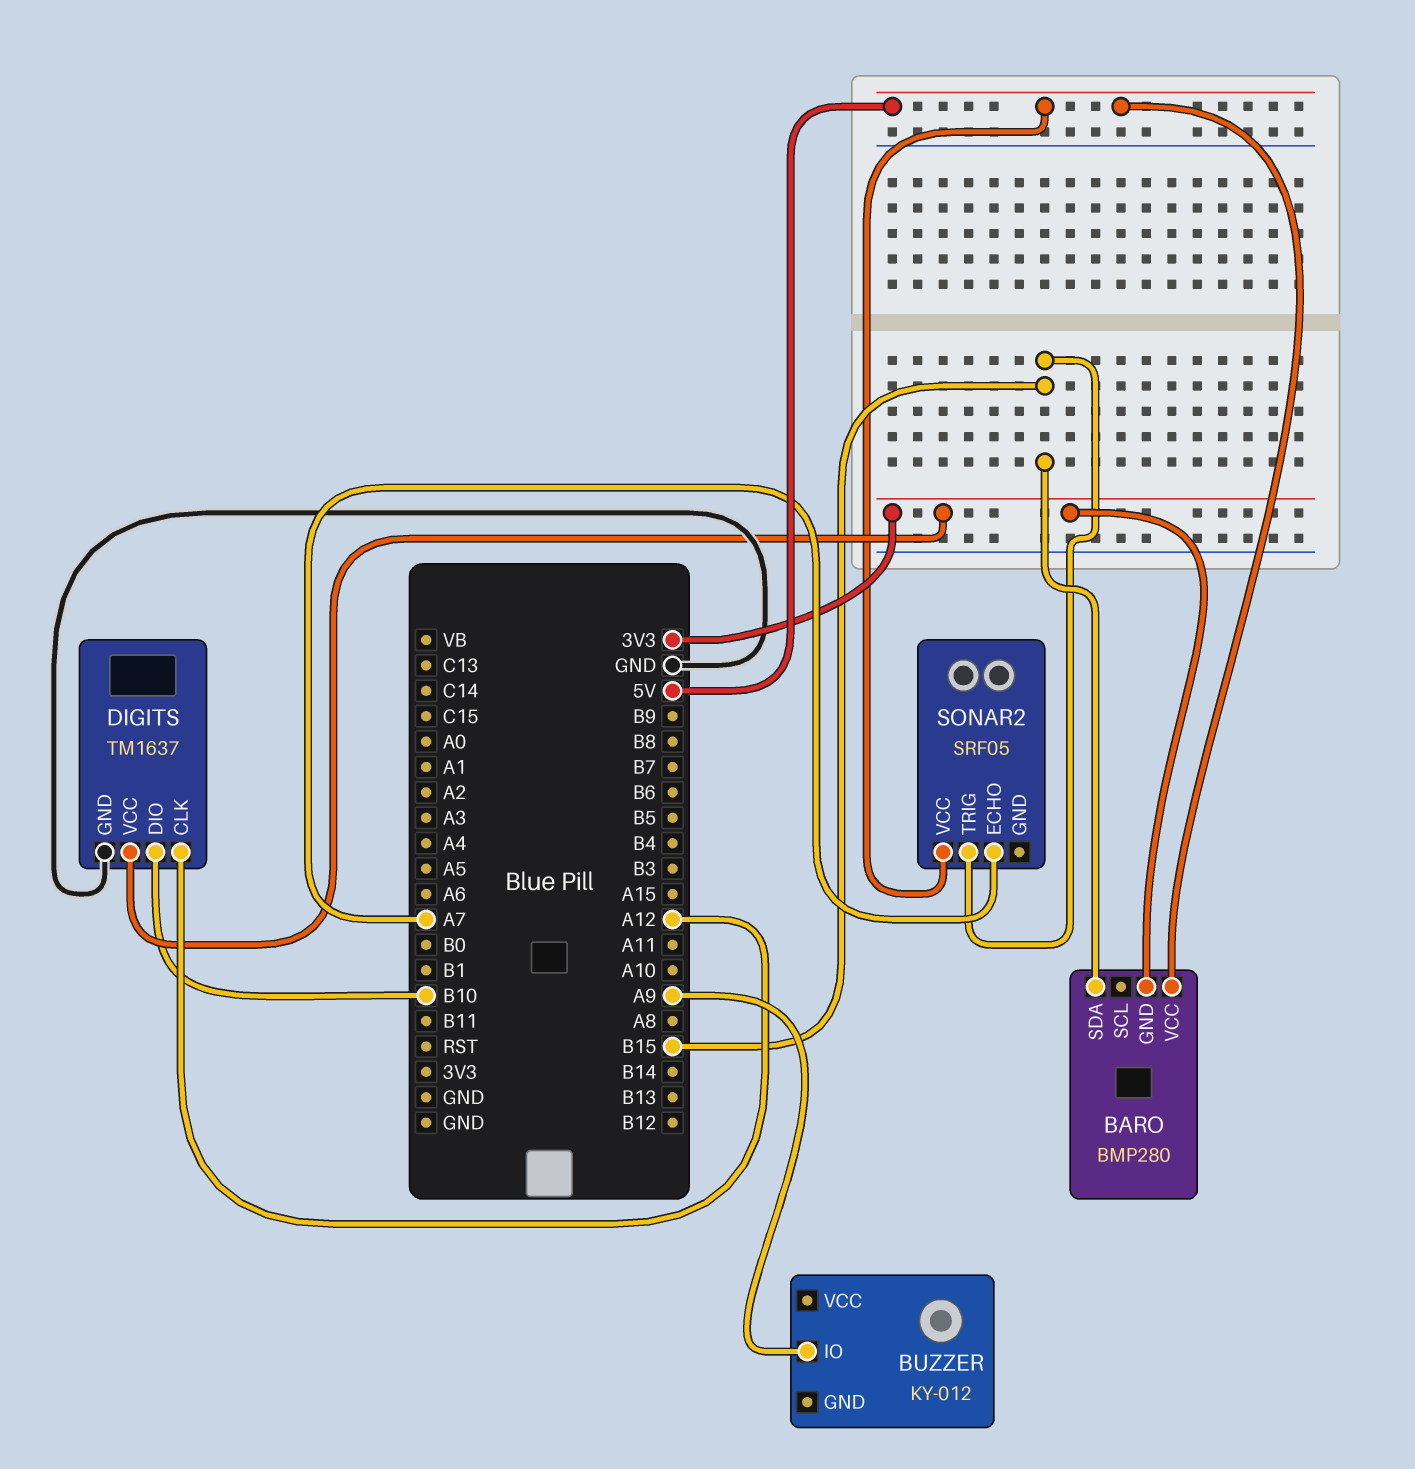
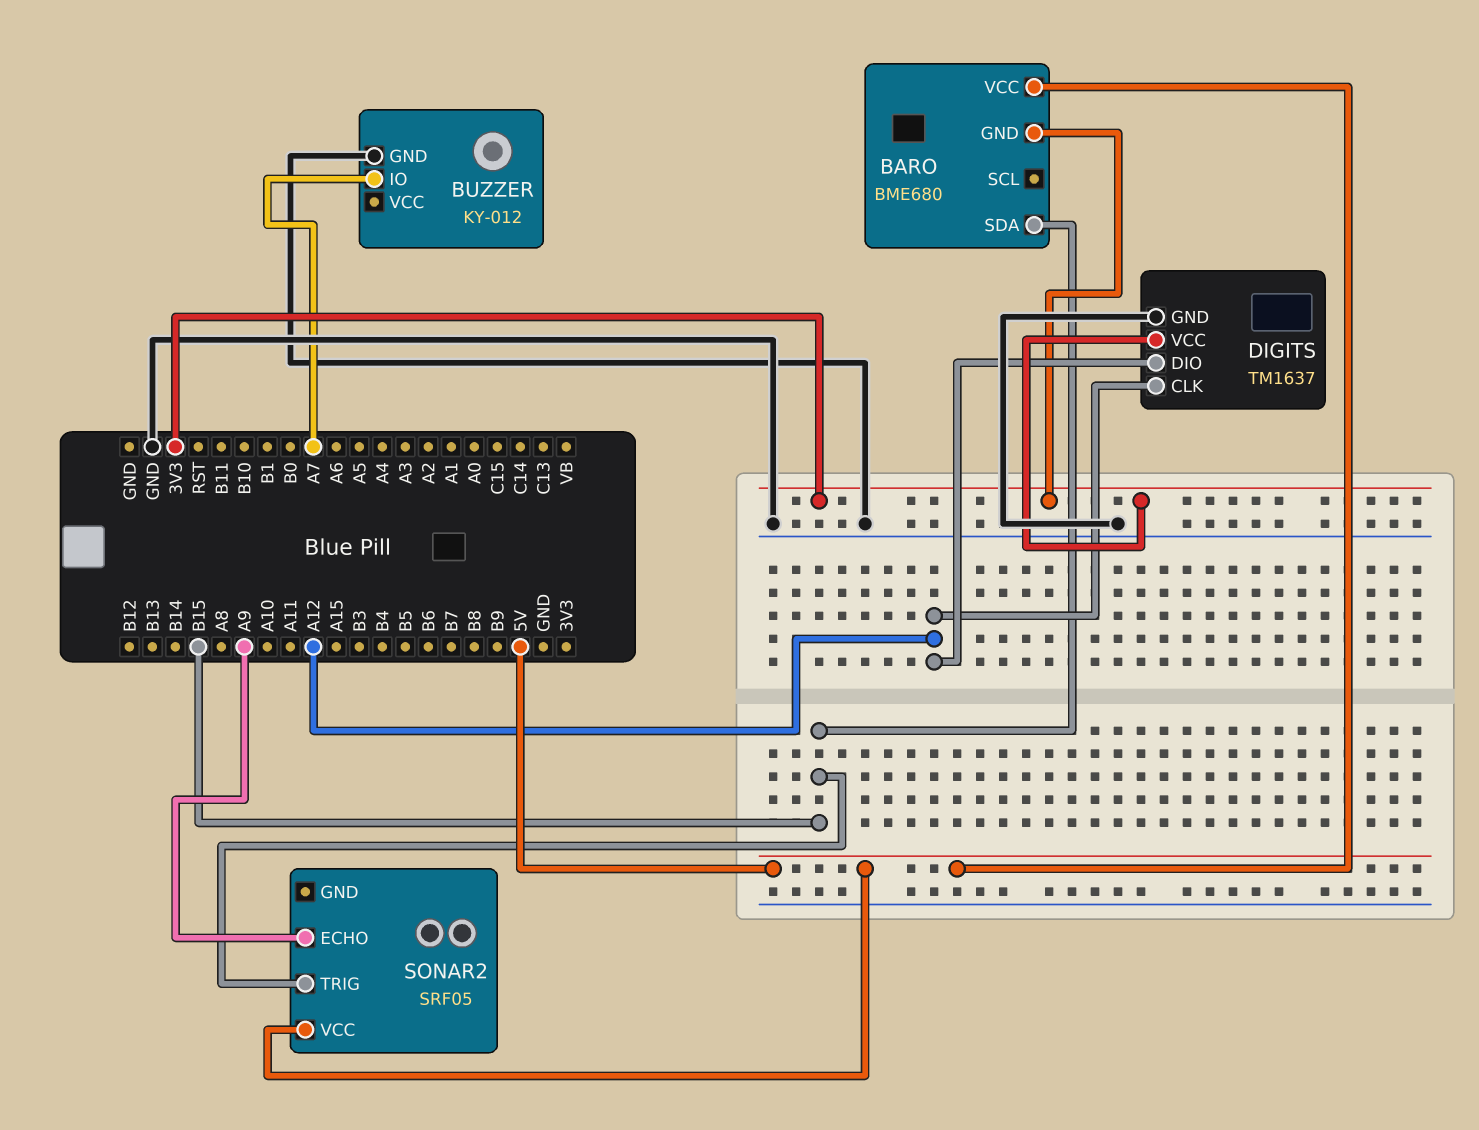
BARO: BMP280 -> BME680
BUZZER pin GND: none -> GND
BUZZER pin IO: A9 -> A7
DIGITS pin DIO: B10 -> A12
SONAR2 pin ECHO: A7 -> A9

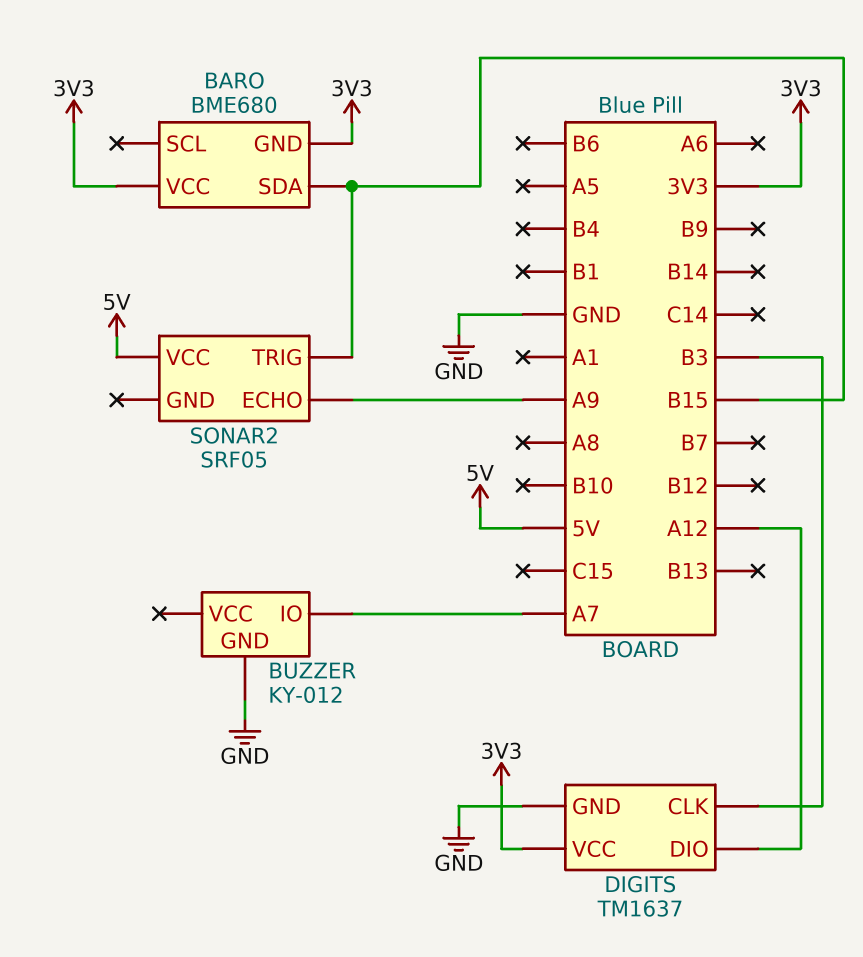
BARO pin VCC: 5V -> 3V3
DIGITS pin CLK: A12 -> B3

